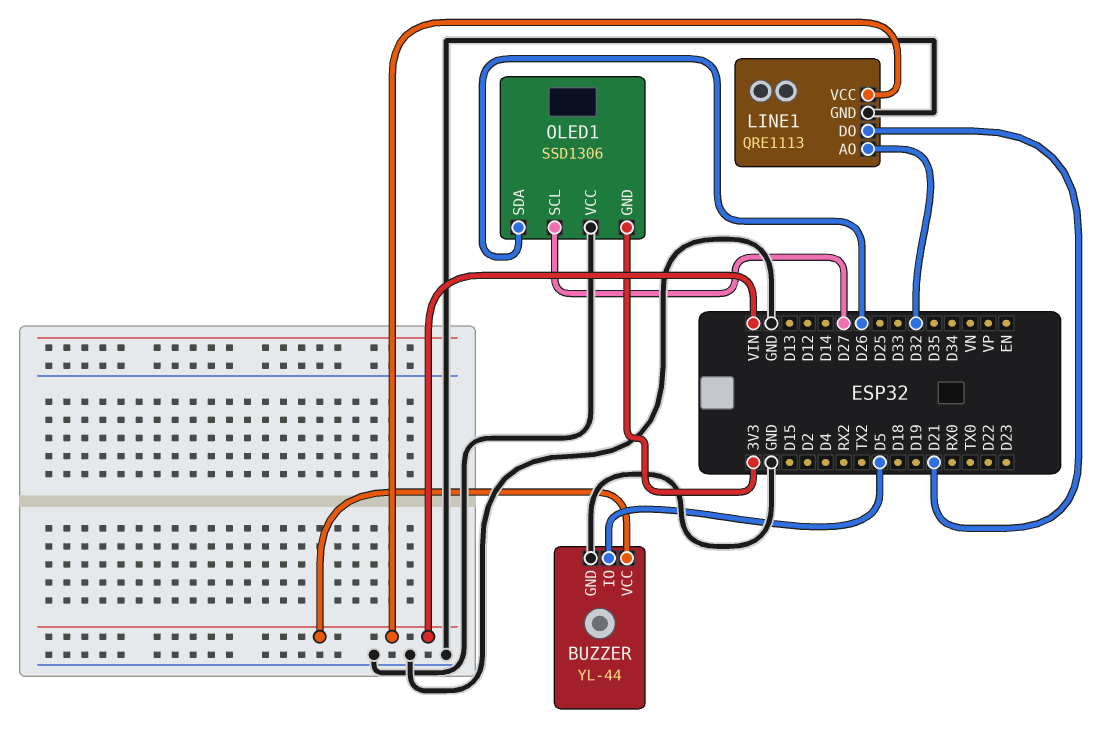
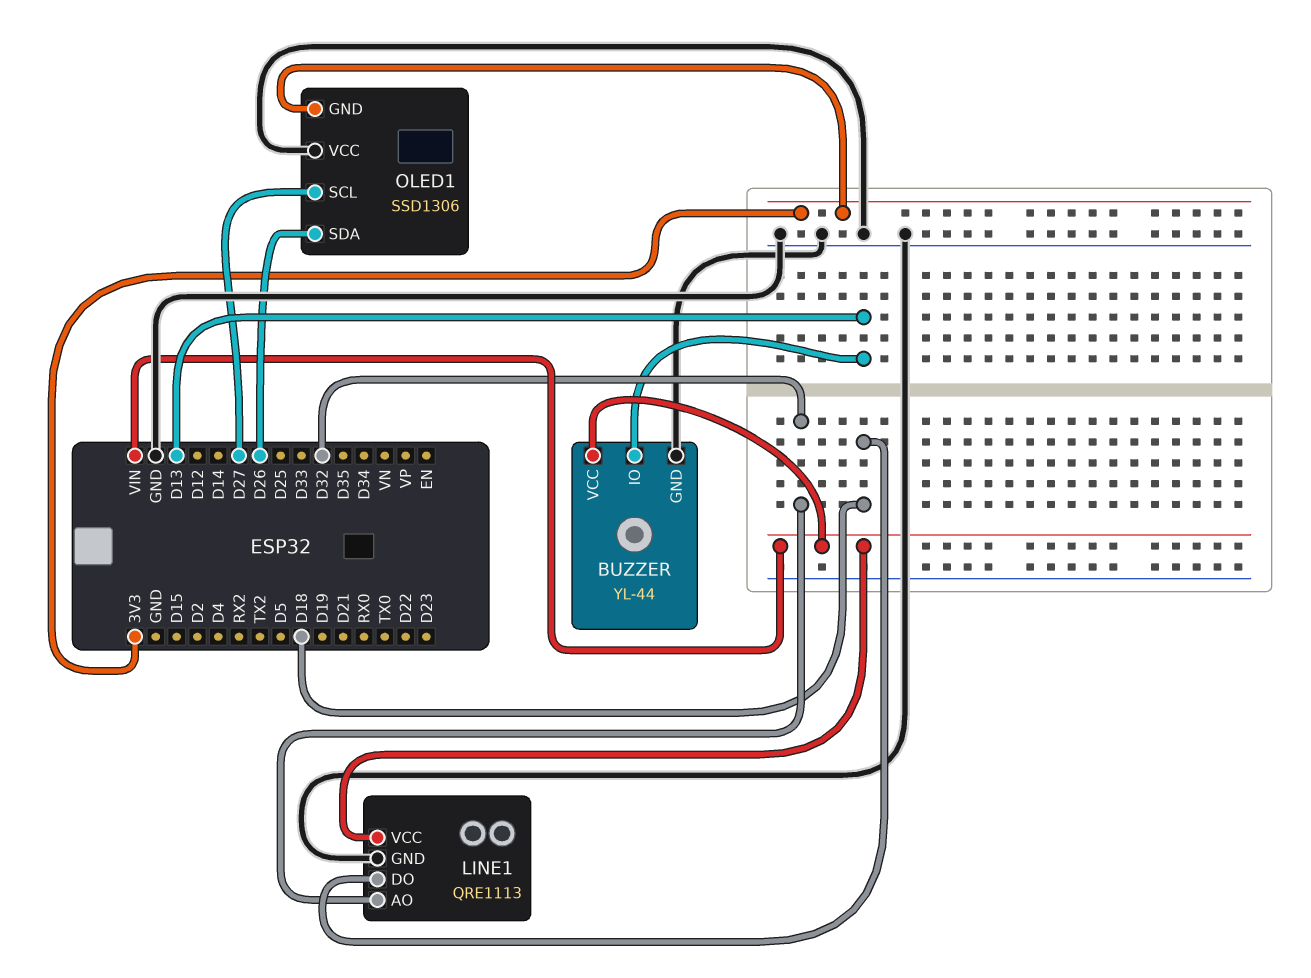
BUZZER pin IO: D5 -> D13
LINE1 pin DO: D21 -> D18

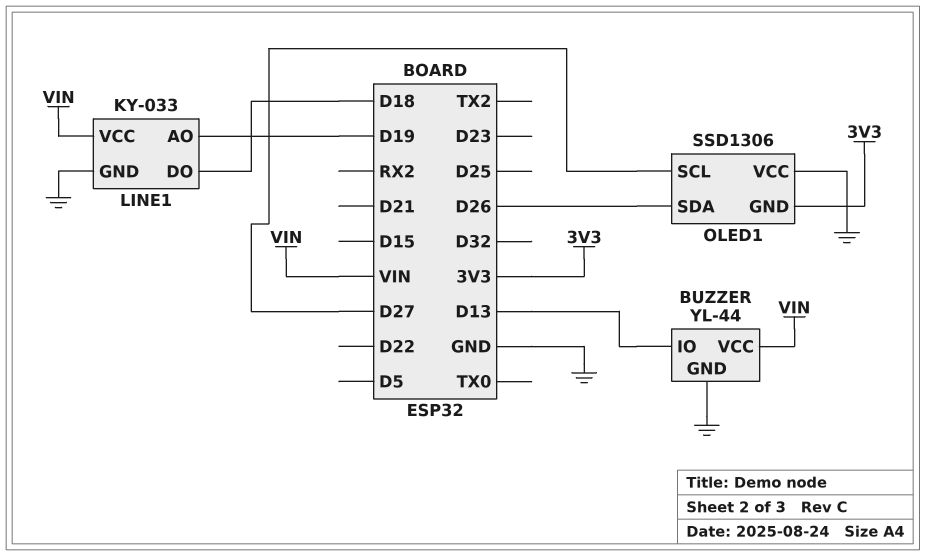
LINE1: QRE1113 -> KY-033
LINE1 pin AO: D32 -> D19

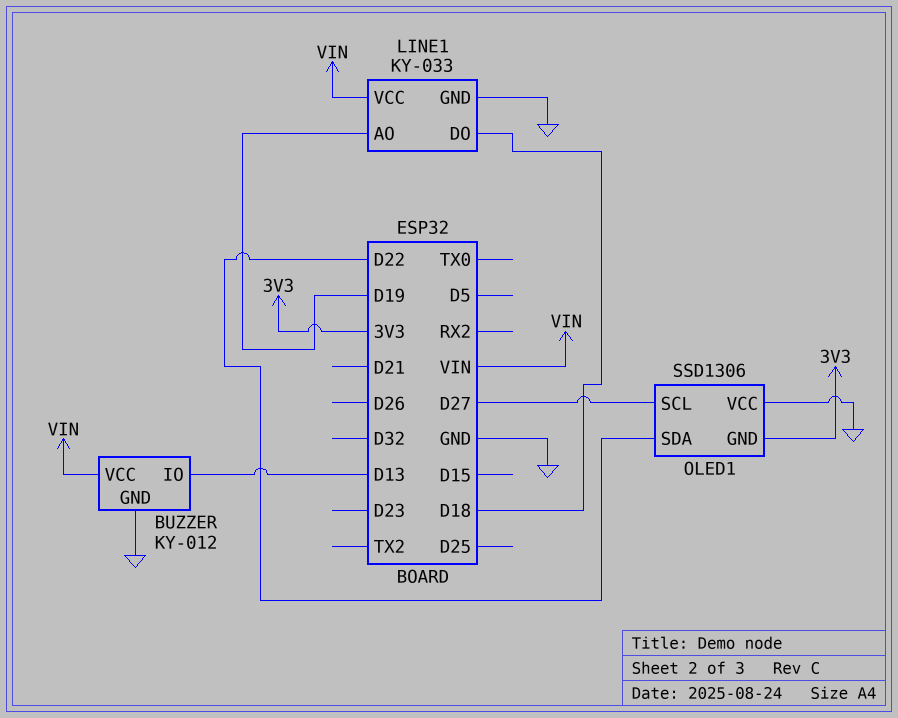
BUZZER: YL-44 -> KY-012
OLED1 pin SDA: D26 -> D22

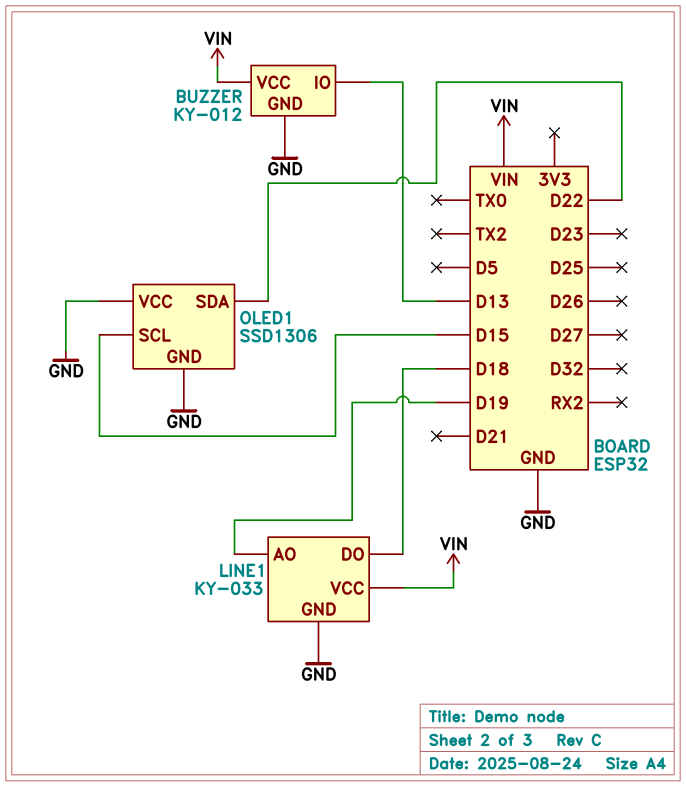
OLED1 pin GND: 3V3 -> GND
OLED1 pin SCL: D27 -> D15

